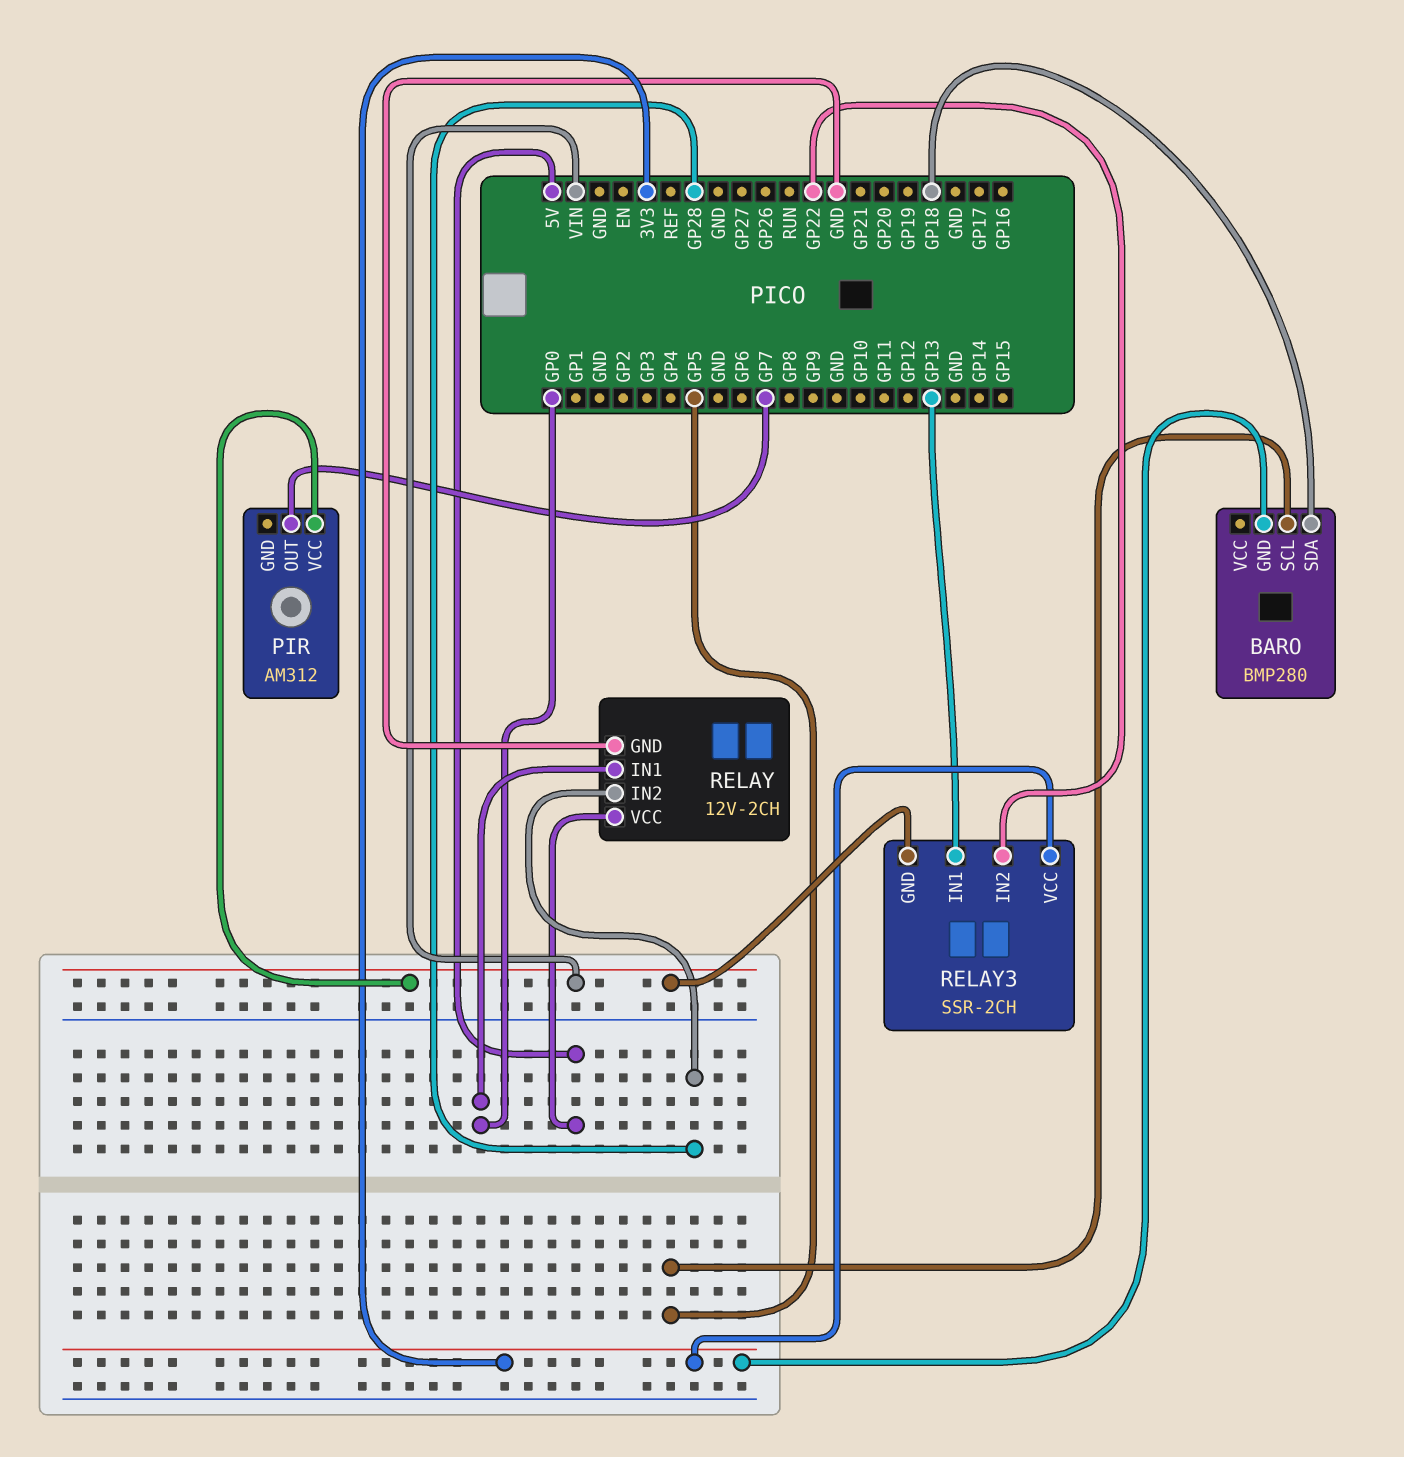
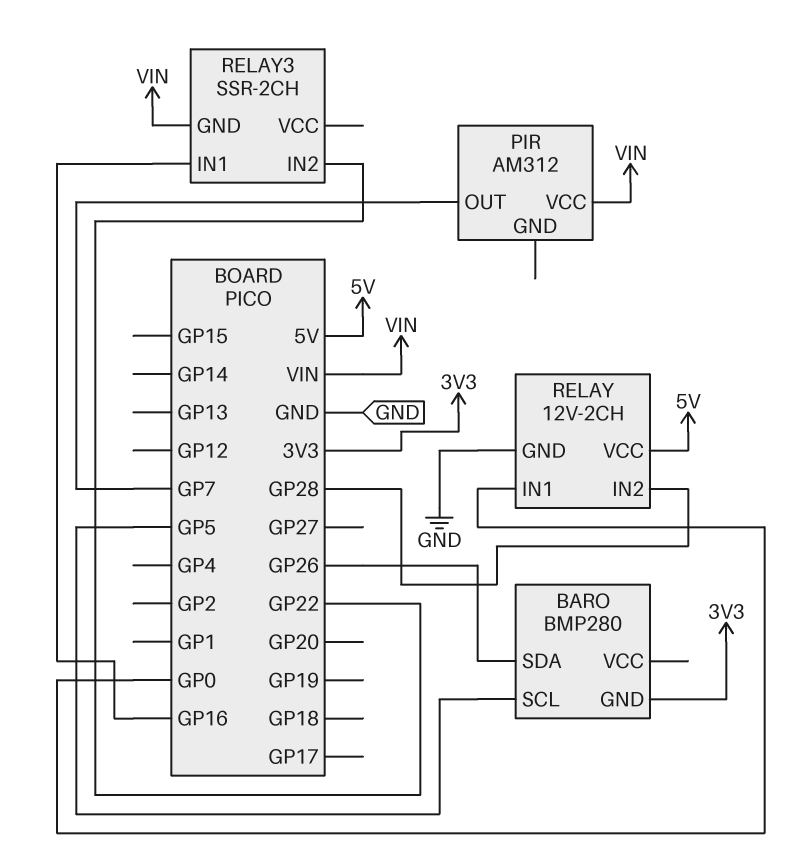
BARO pin SDA: GP18 -> GP26
RELAY3 pin IN1: GP13 -> GP16
RELAY3 pin VCC: 3V3 -> none

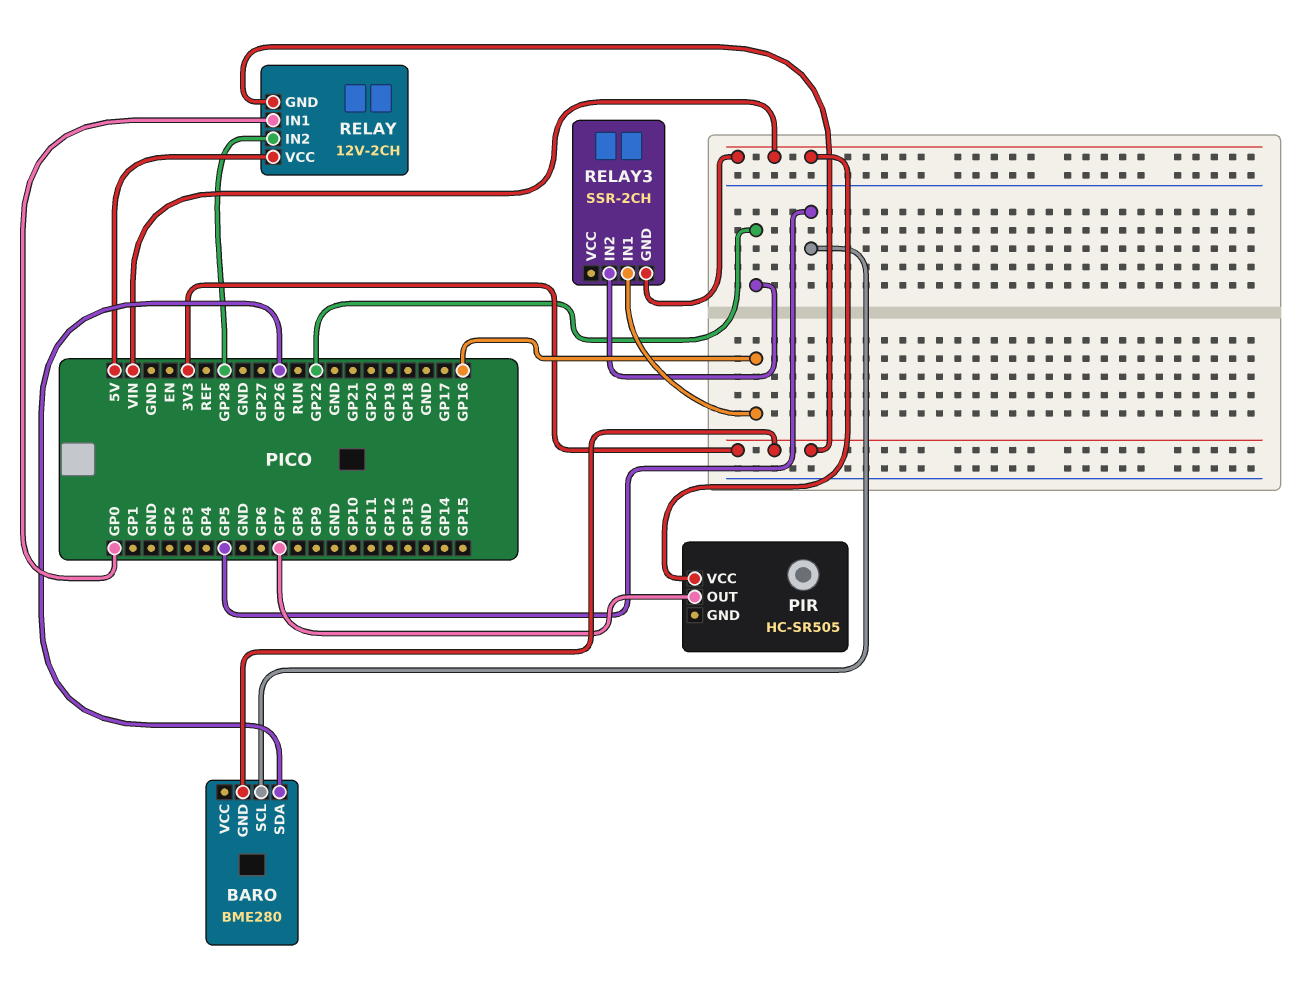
BARO: BMP280 -> BME280
PIR: AM312 -> HC-SR505
RELAY pin GND: GND -> 3V3

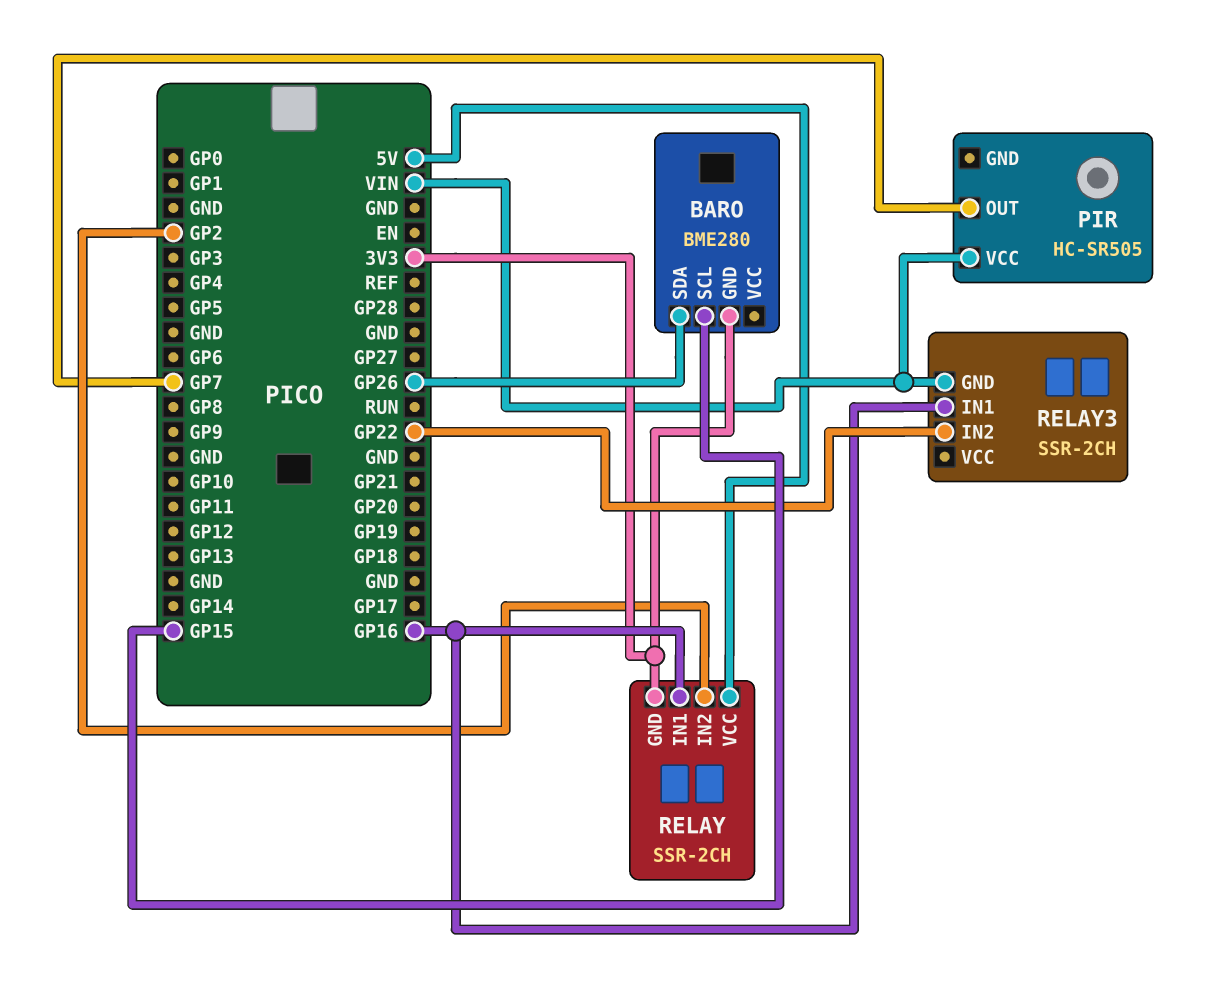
BARO pin SCL: GP5 -> GP15
RELAY: 12V-2CH -> SSR-2CH
RELAY pin IN1: GP0 -> GP16
RELAY pin IN2: GP28 -> GP2

